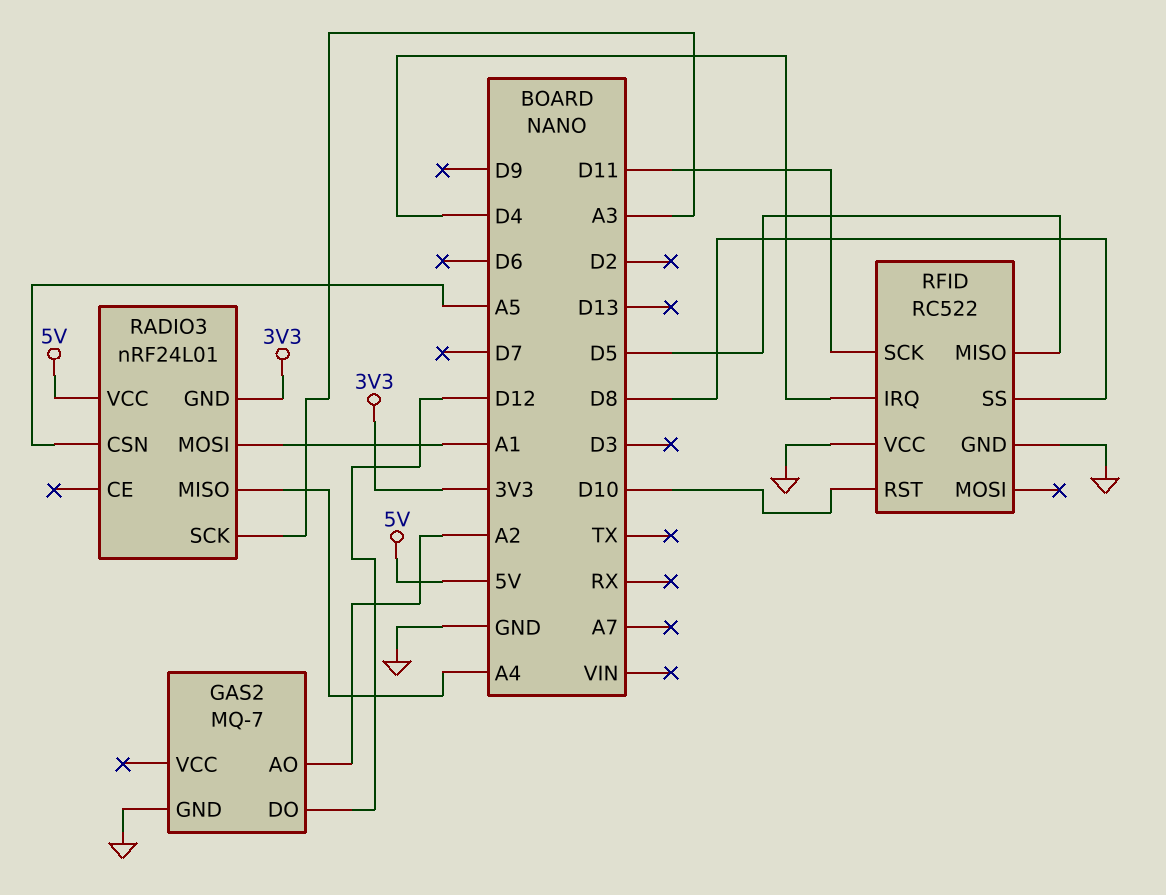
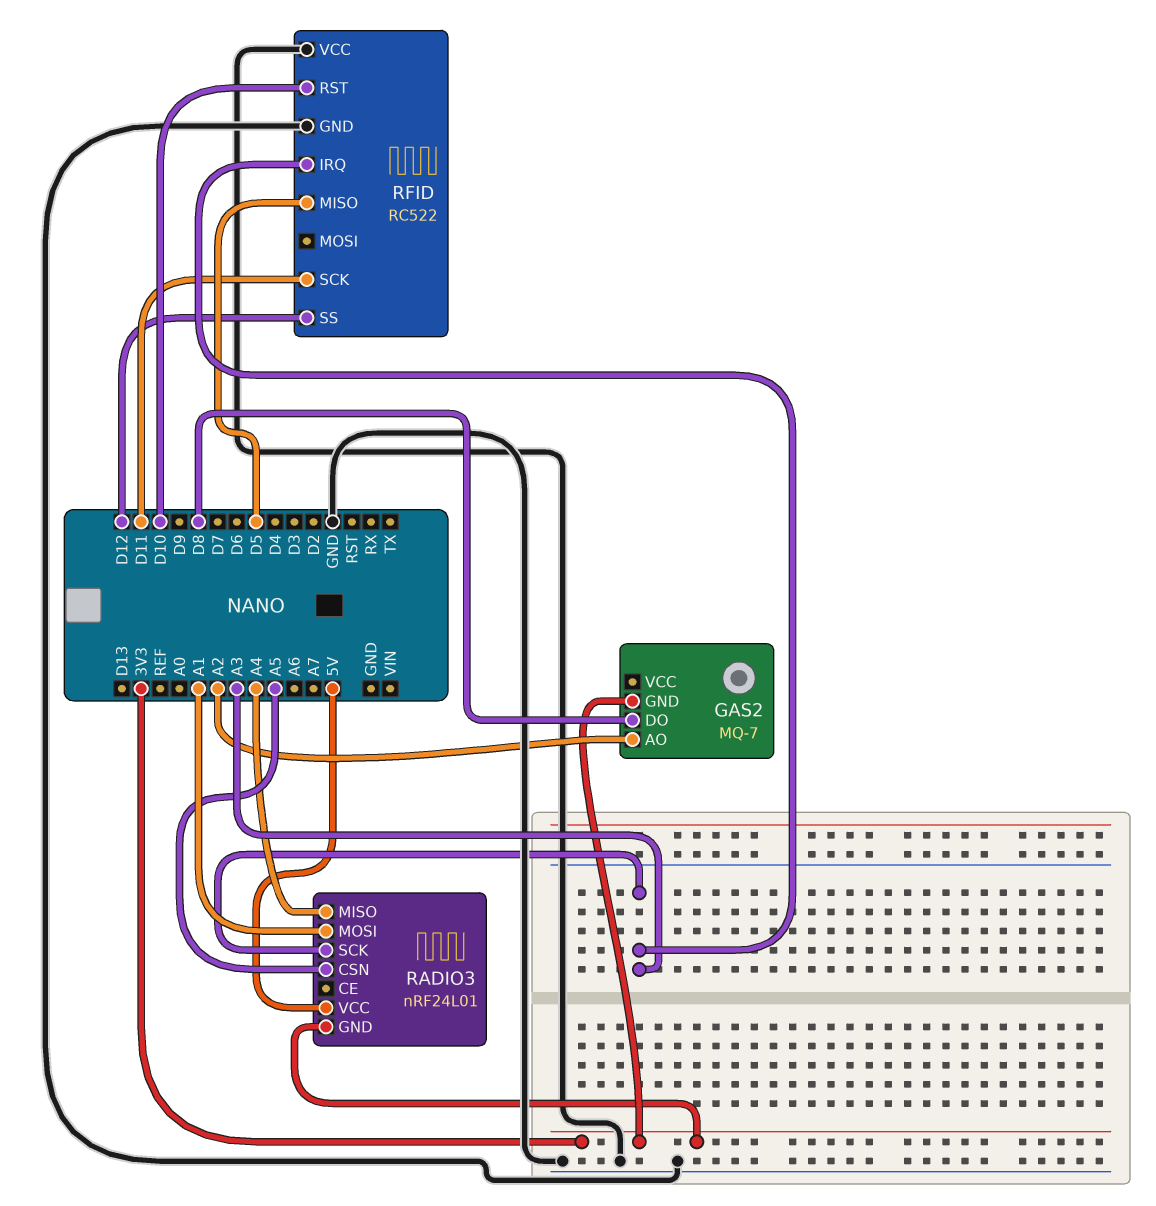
GAS2 pin DO: D12 -> D8
GAS2 pin GND: GND -> 3V3
RFID pin IRQ: D4 -> A3
RFID pin SS: D8 -> D12

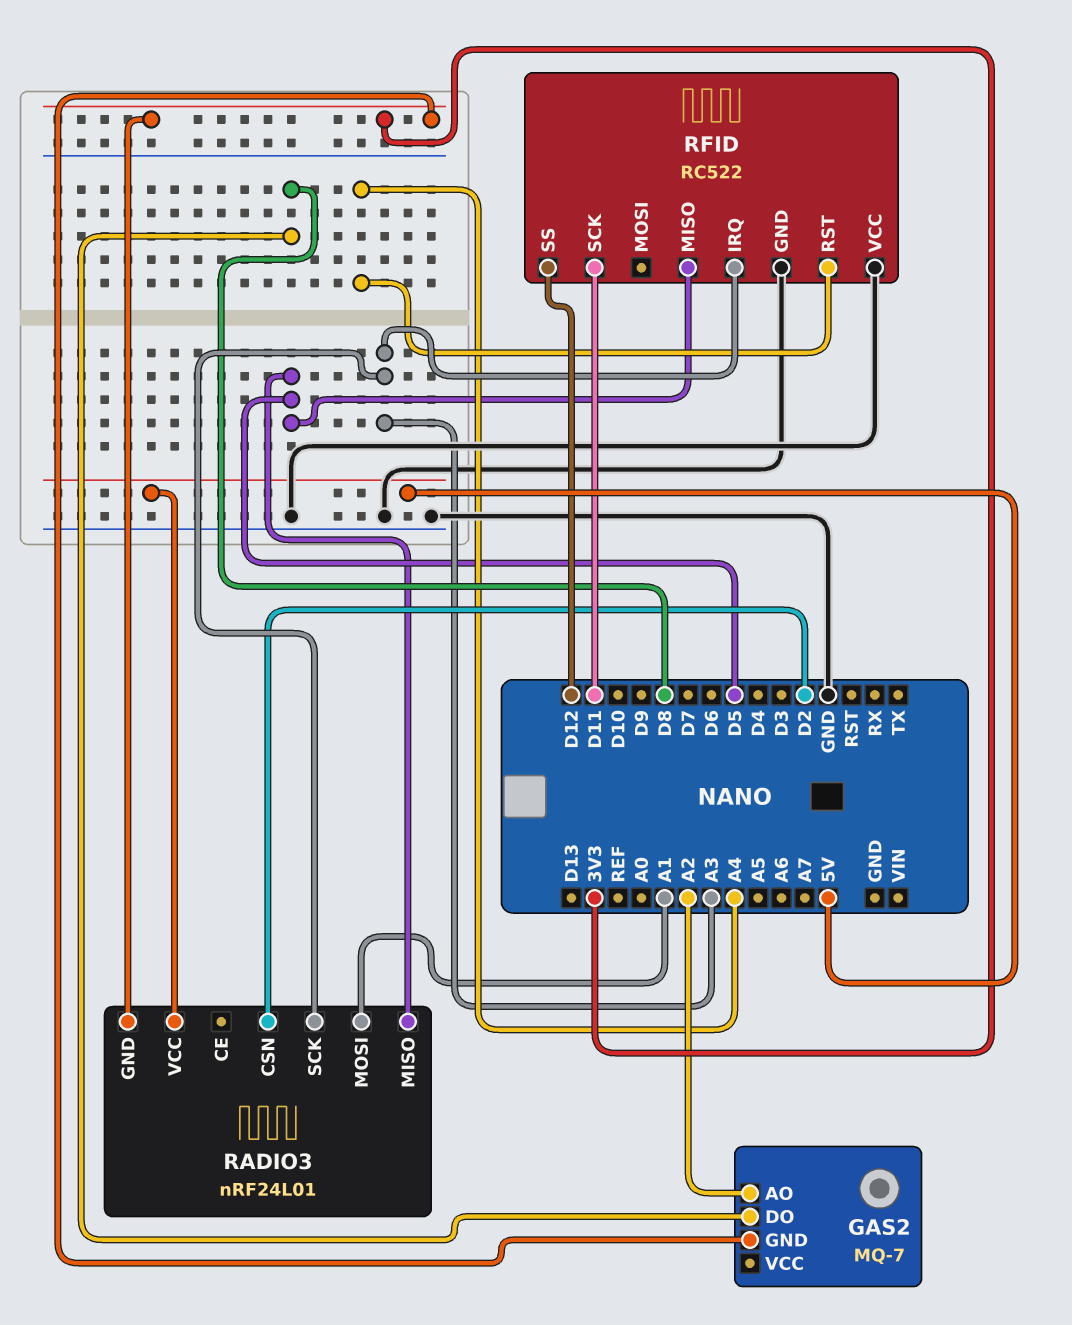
RADIO3 pin CSN: A5 -> D2
RADIO3 pin MISO: A4 -> D5
RFID pin RST: D10 -> A4

